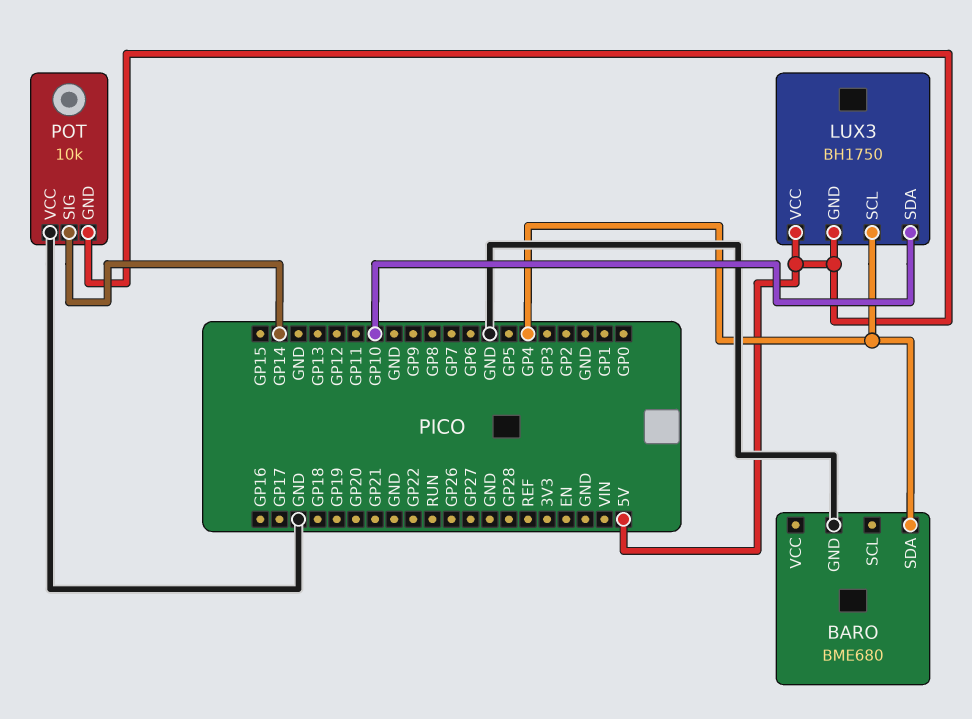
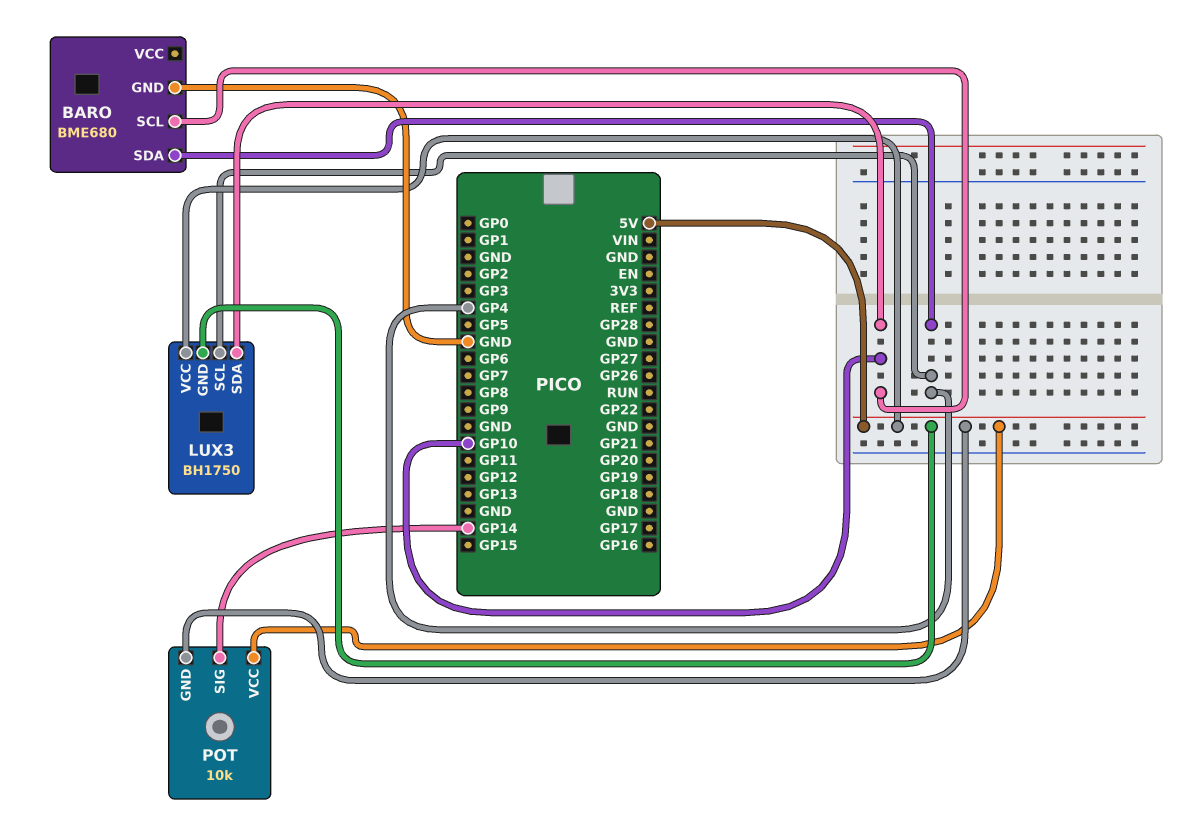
BARO pin SCL: none -> GP10
POT pin VCC: GND -> 5V

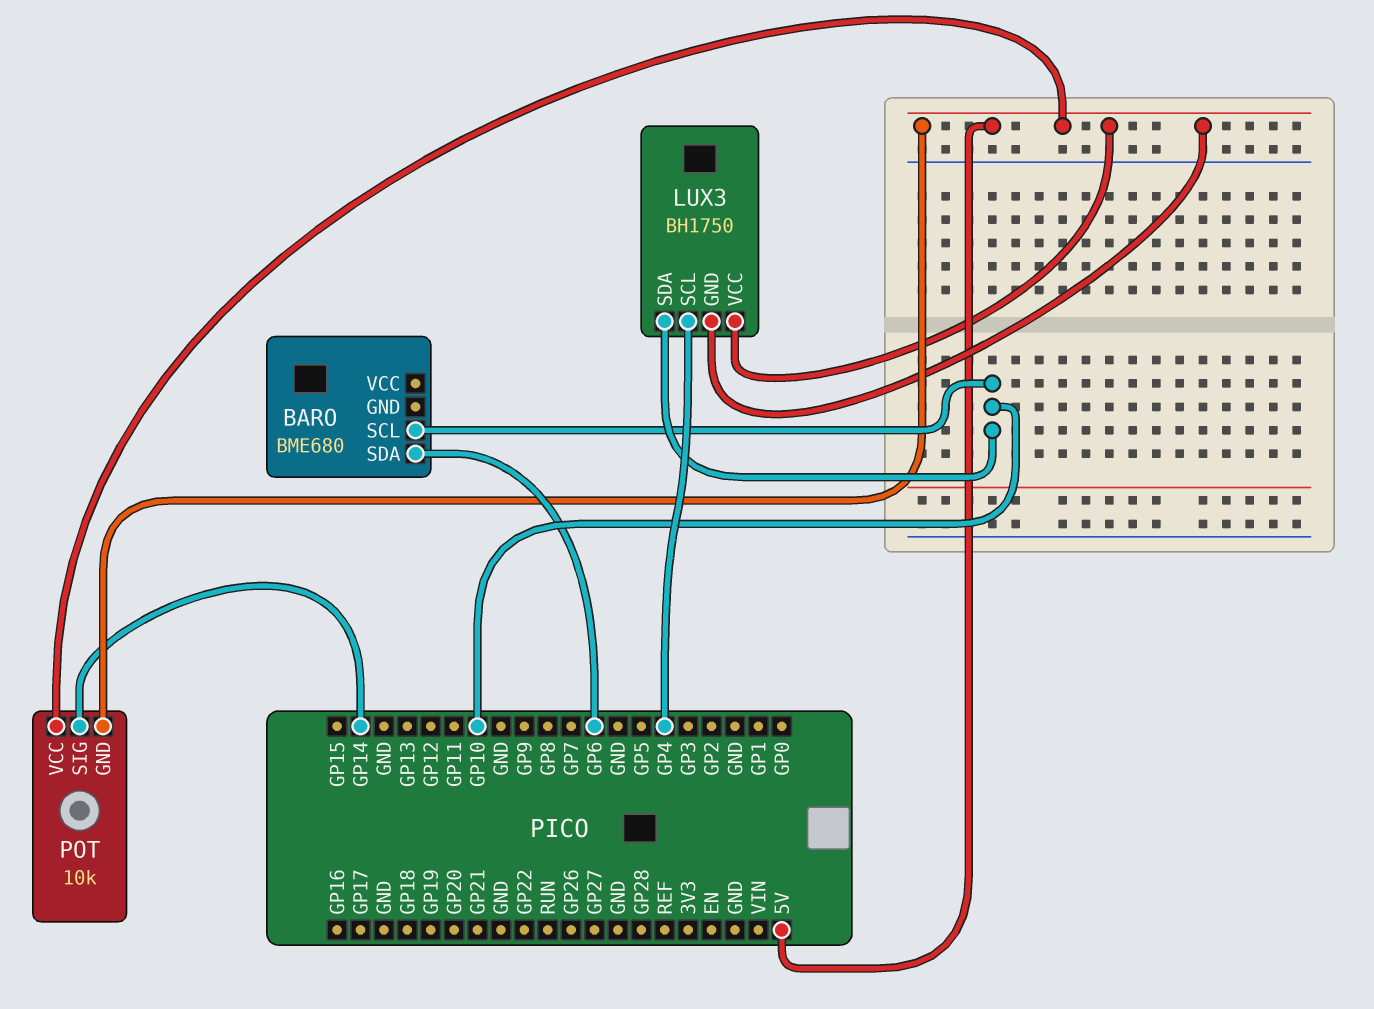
BARO pin GND: GND -> none
BARO pin SDA: GP4 -> GP6

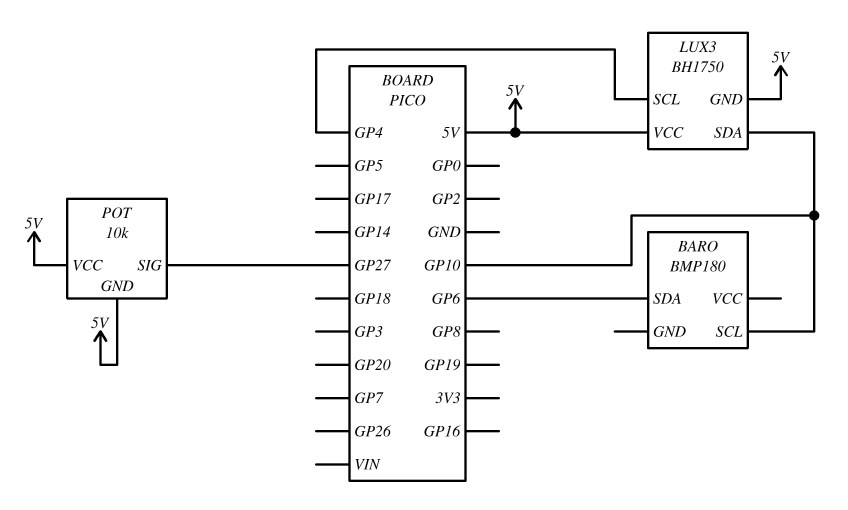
BARO: BME680 -> BMP180
POT pin SIG: GP14 -> GP27

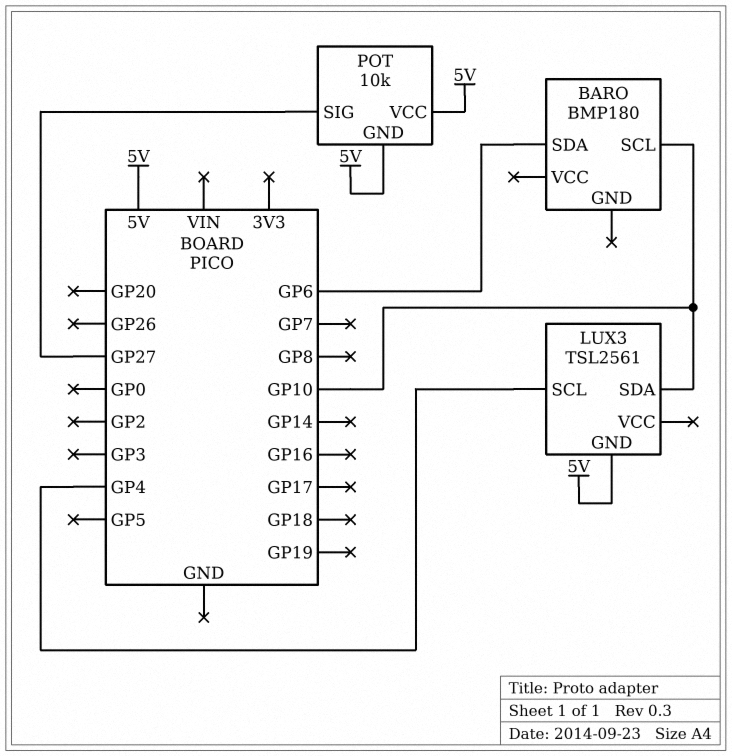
LUX3: BH1750 -> TSL2561
LUX3 pin VCC: 5V -> none

